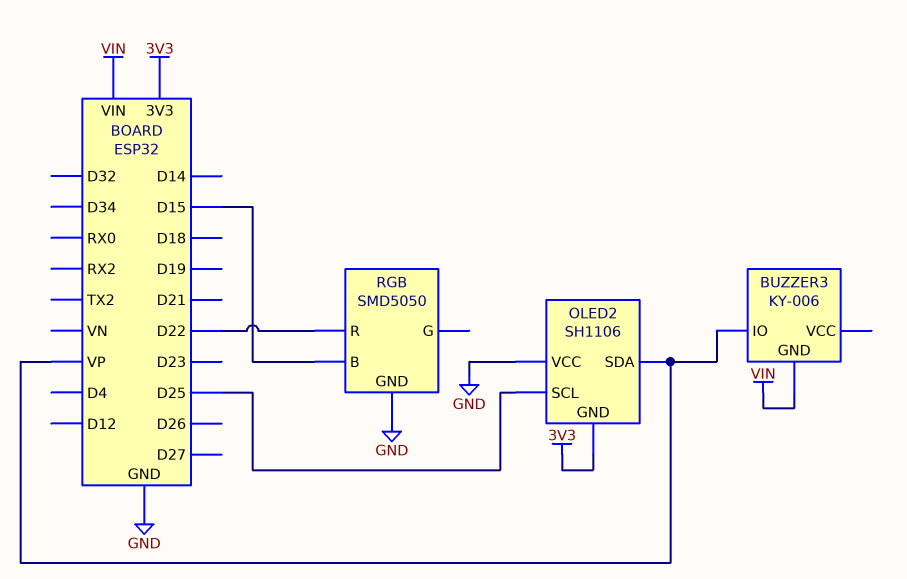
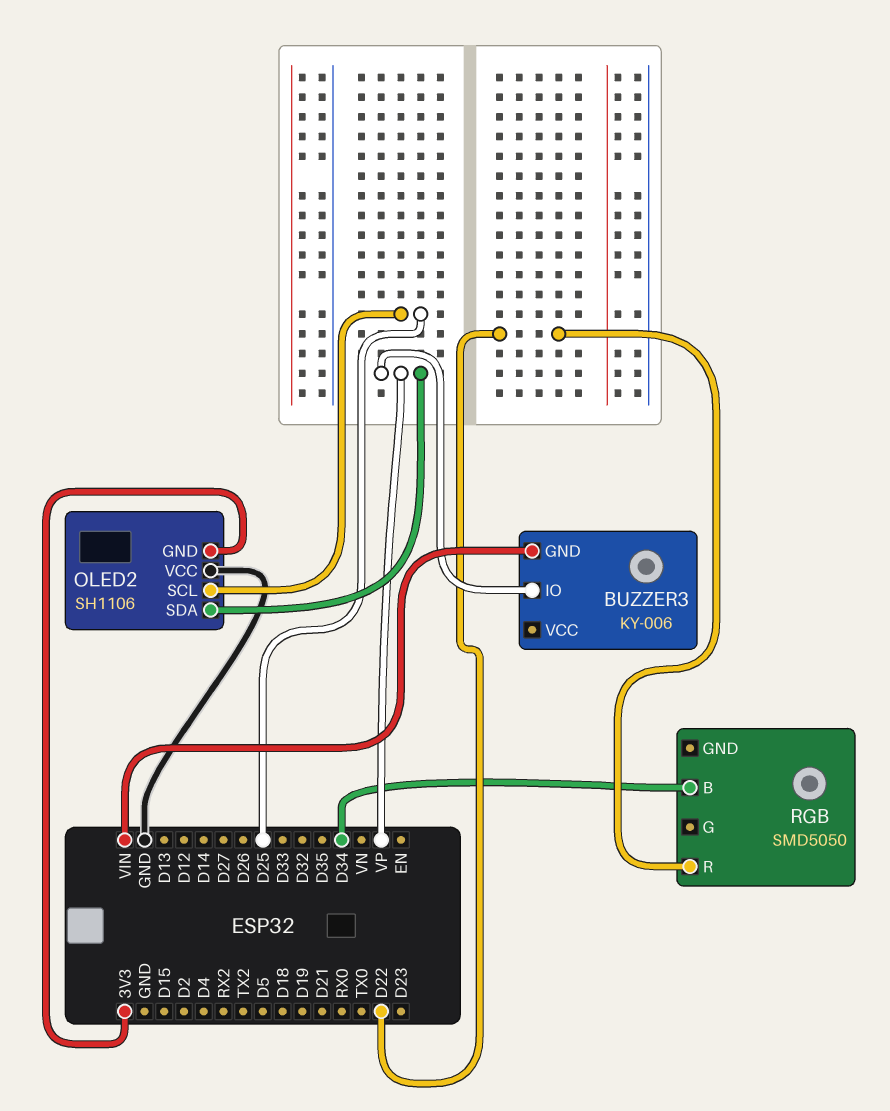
RGB pin B: D15 -> D34
RGB pin GND: GND -> none

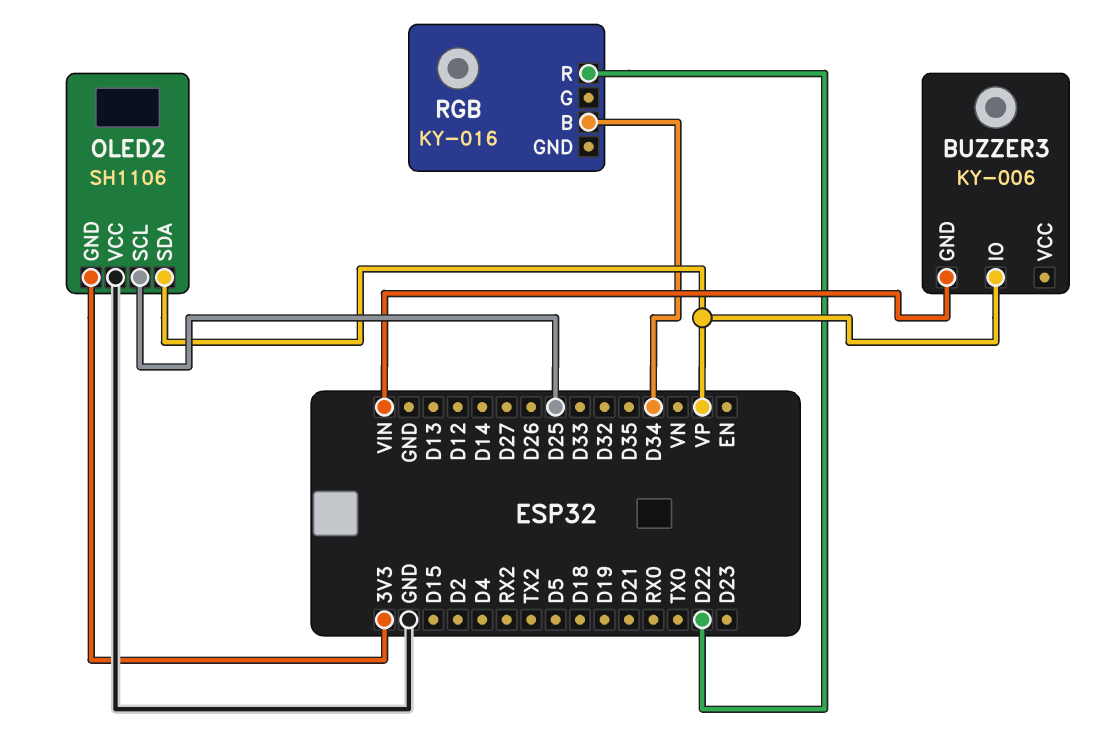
RGB: SMD5050 -> KY-016

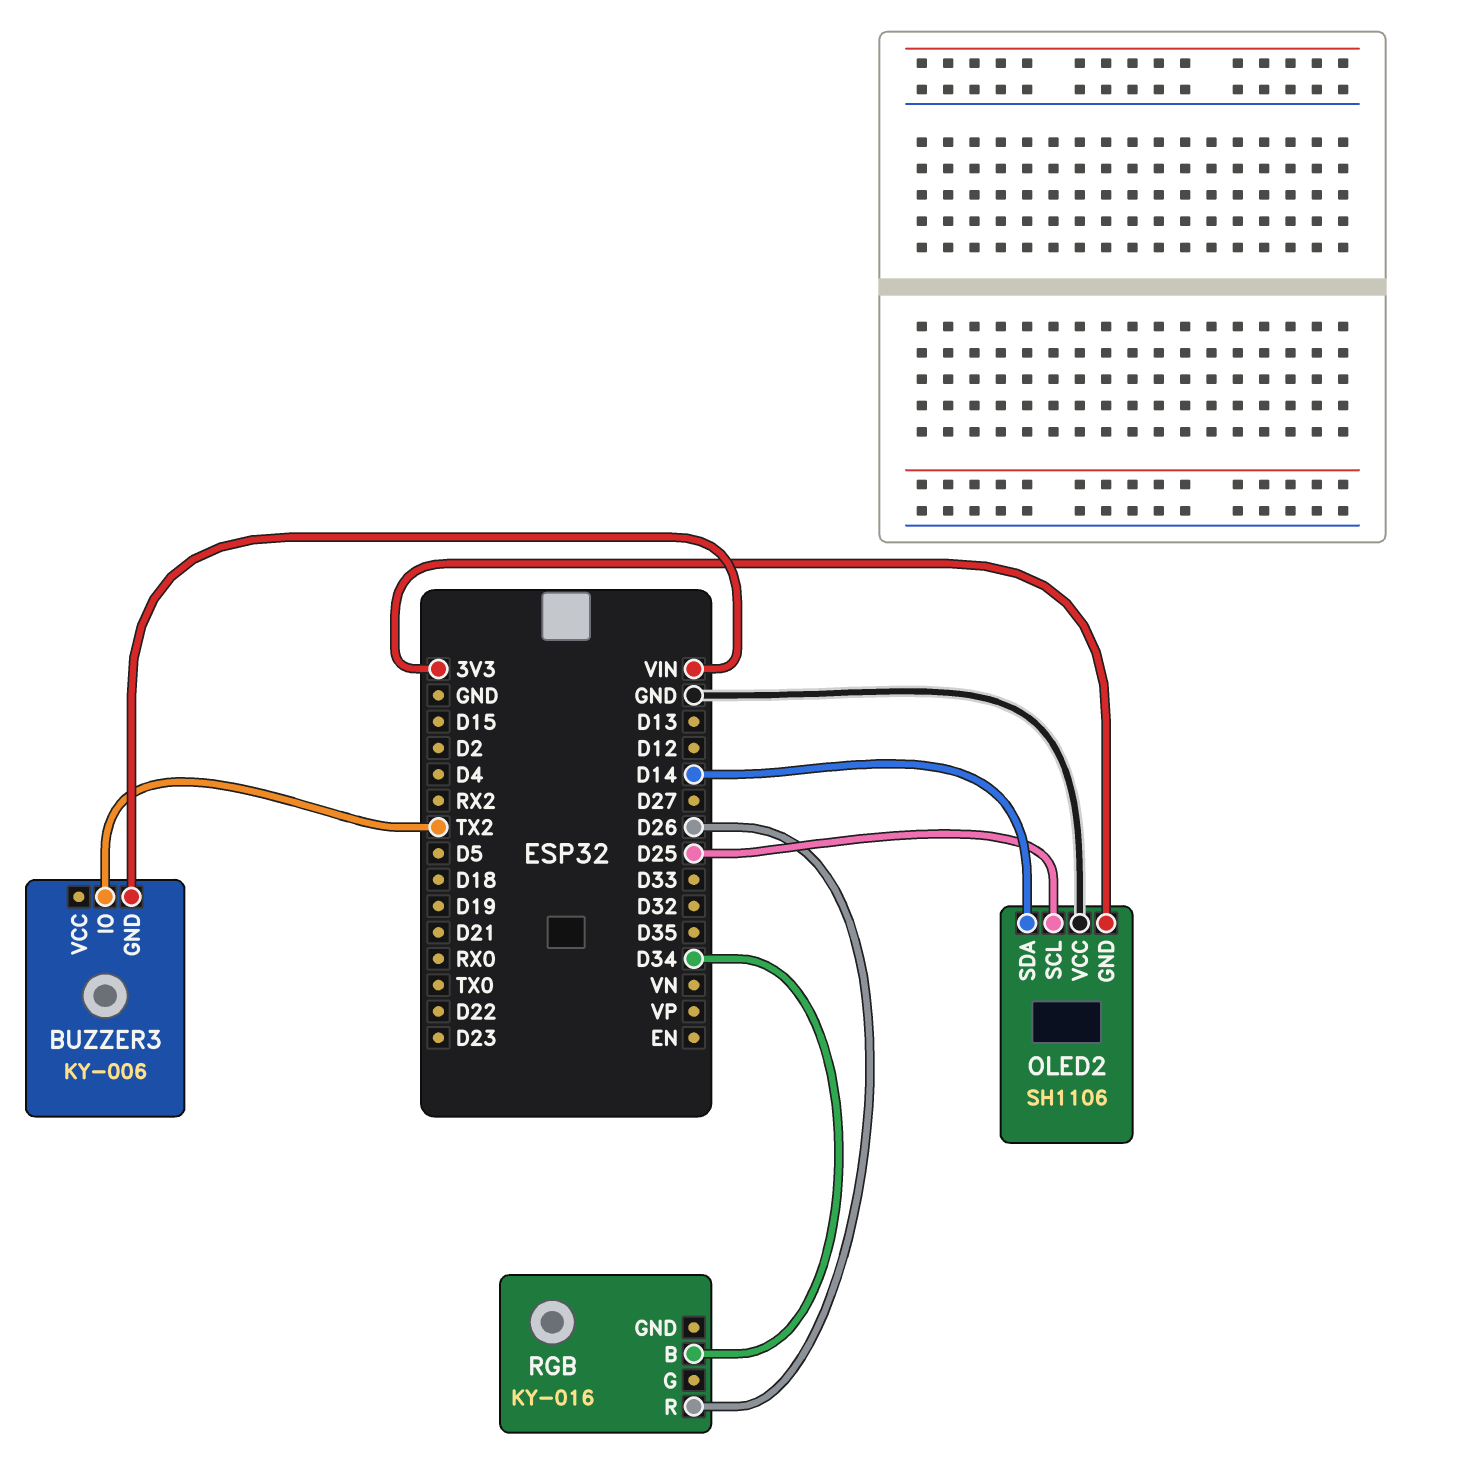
BUZZER3 pin IO: VP -> TX2
OLED2 pin SDA: VP -> D14
RGB pin R: D22 -> D26

